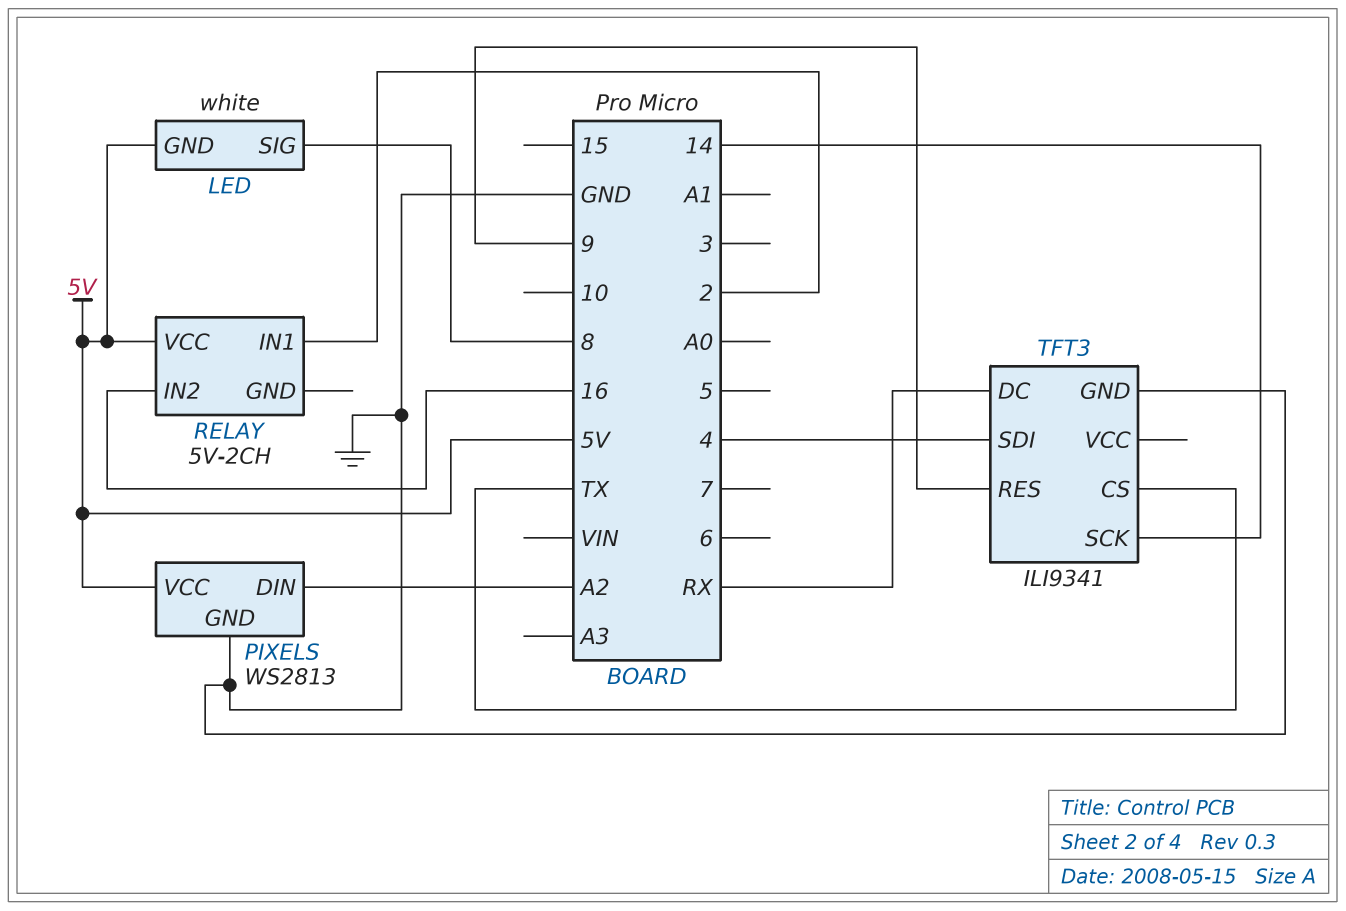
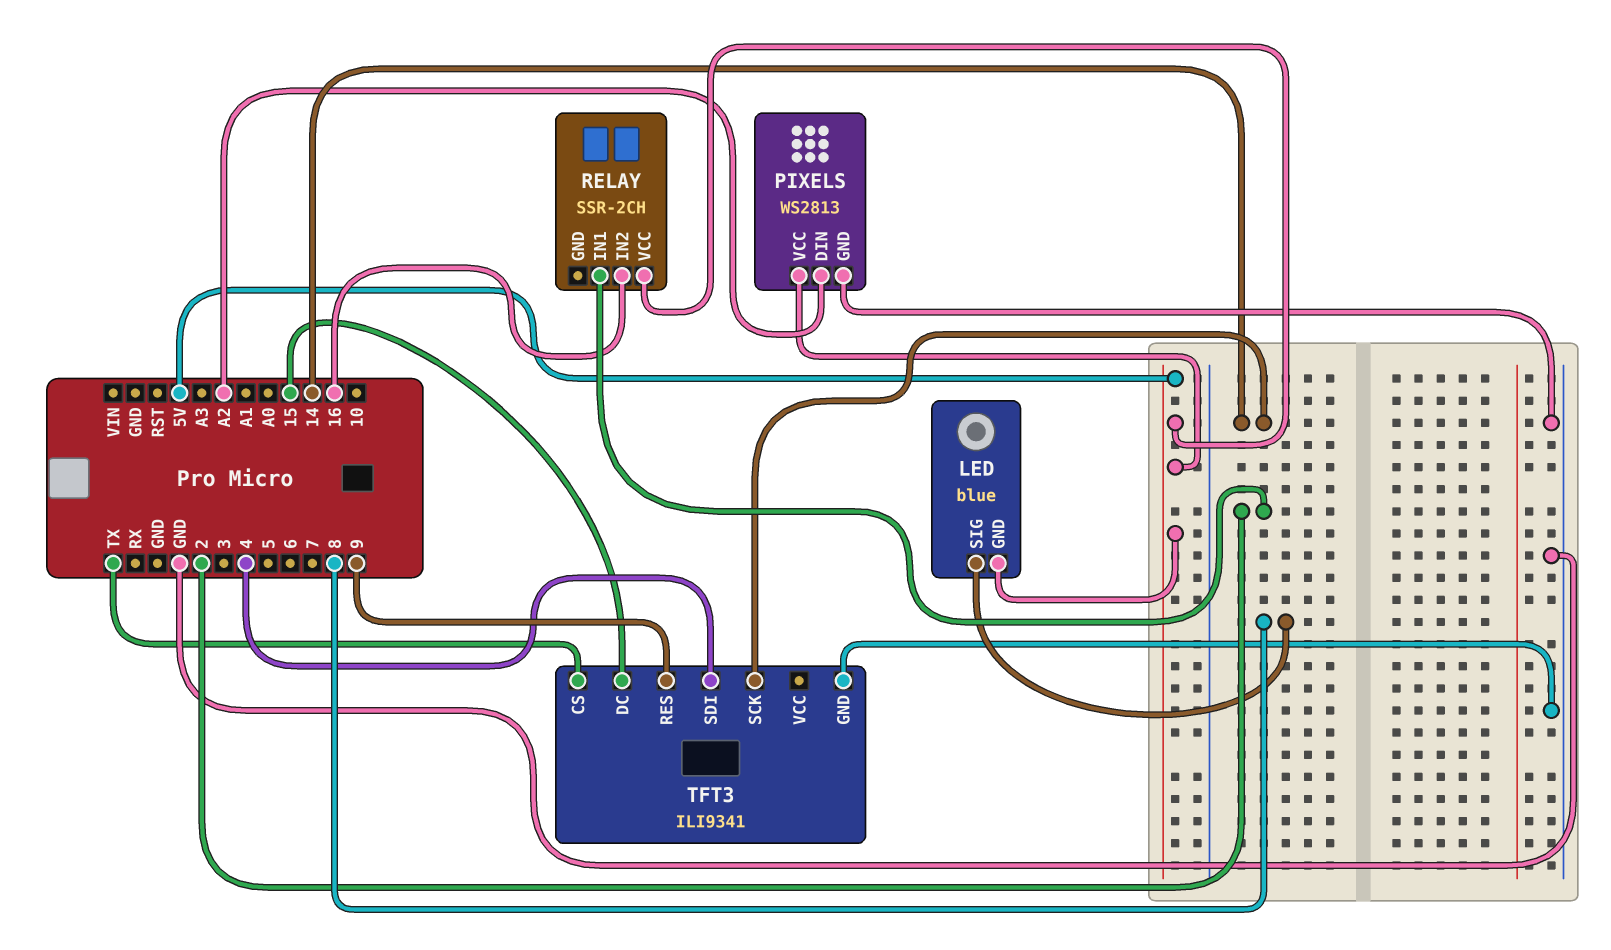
LED: white -> blue
RELAY: 5V-2CH -> SSR-2CH
TFT3 pin DC: RX -> 15

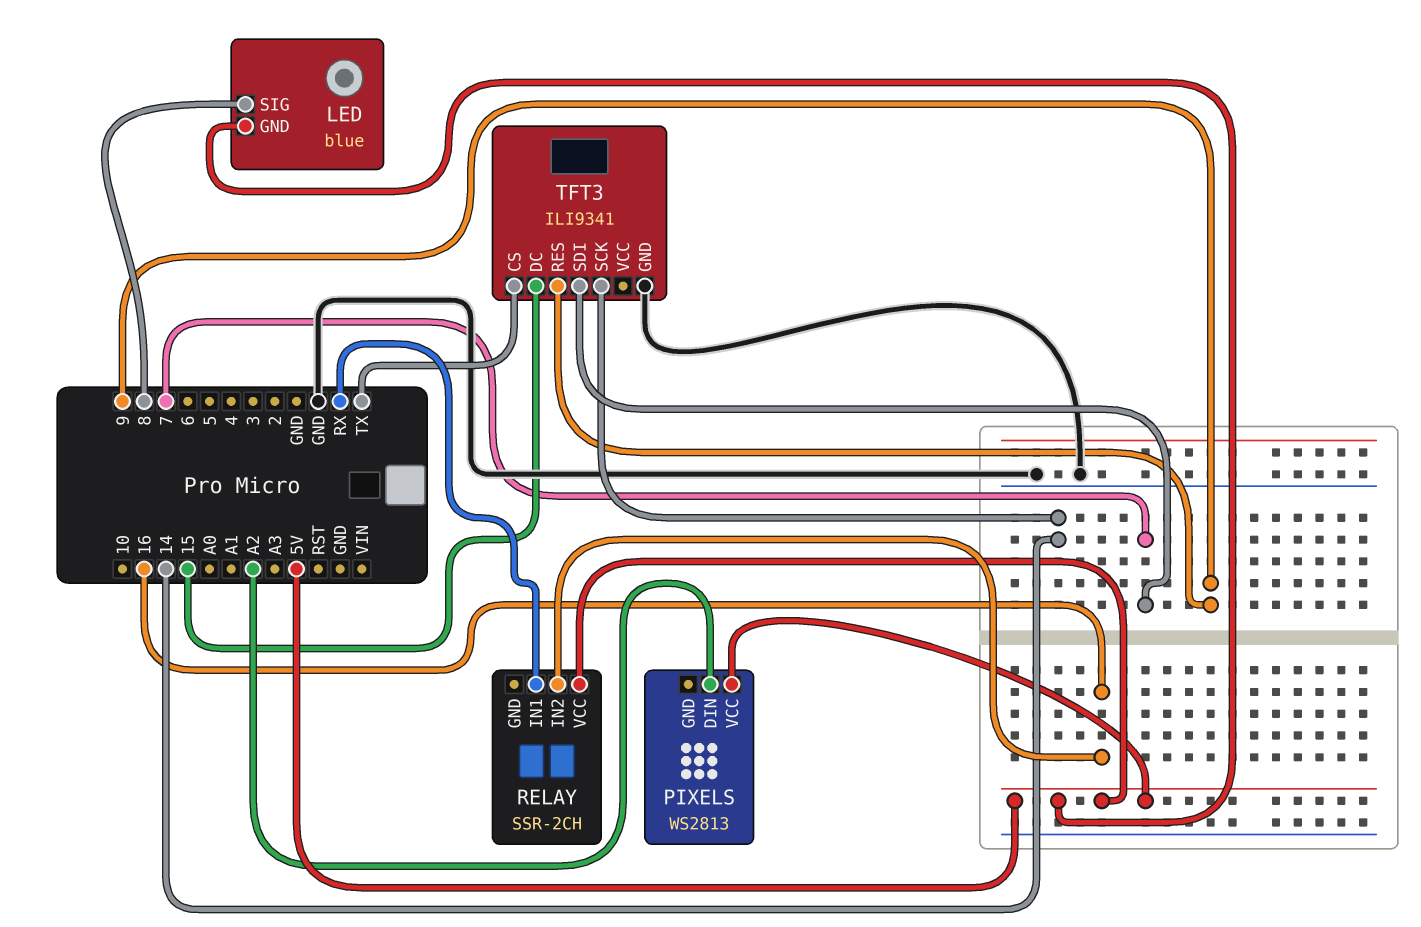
PIXELS pin GND: GND -> none
RELAY pin IN1: 2 -> RX
TFT3 pin SDI: 4 -> 7

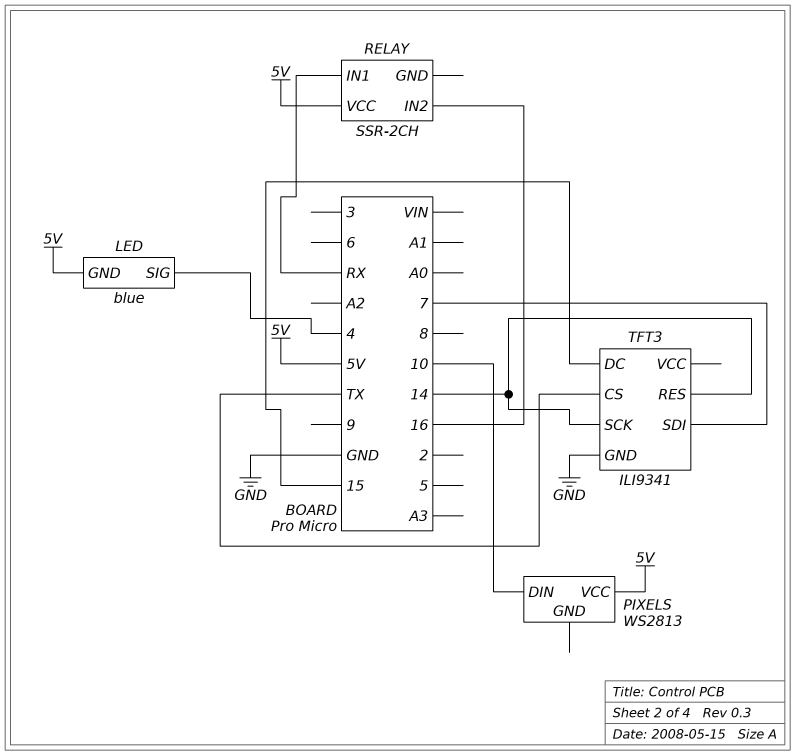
LED pin SIG: 8 -> 4
PIXELS pin DIN: A2 -> 10
TFT3 pin RES: 9 -> 14

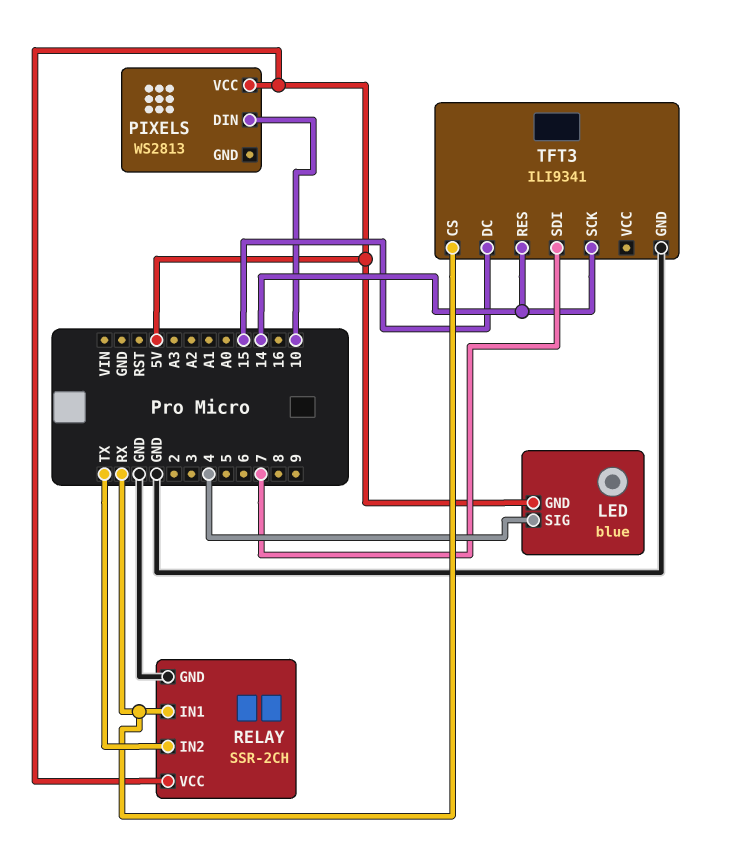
RELAY pin GND: none -> GND
RELAY pin IN2: 16 -> TX
TFT3 pin CS: TX -> RX

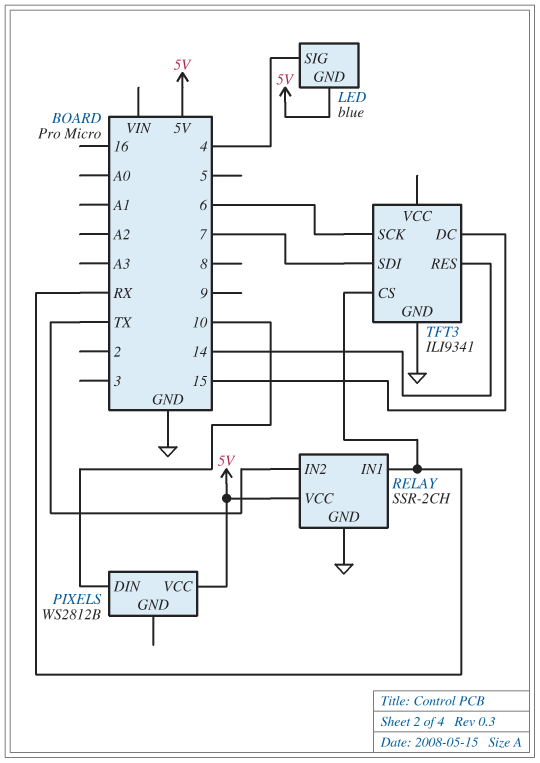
PIXELS: WS2813 -> WS2812B
TFT3 pin SCK: 14 -> 6

